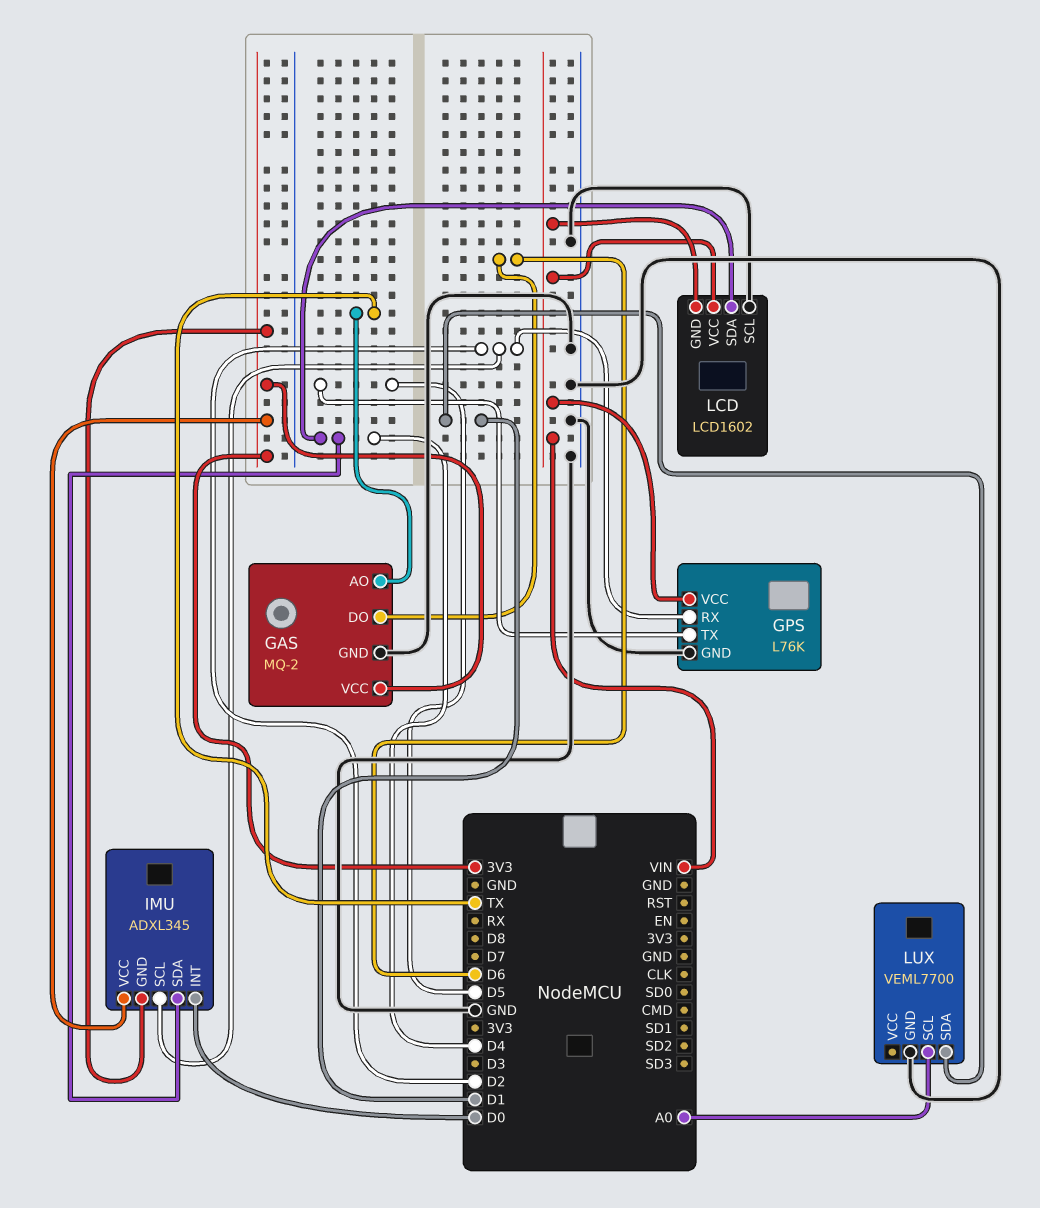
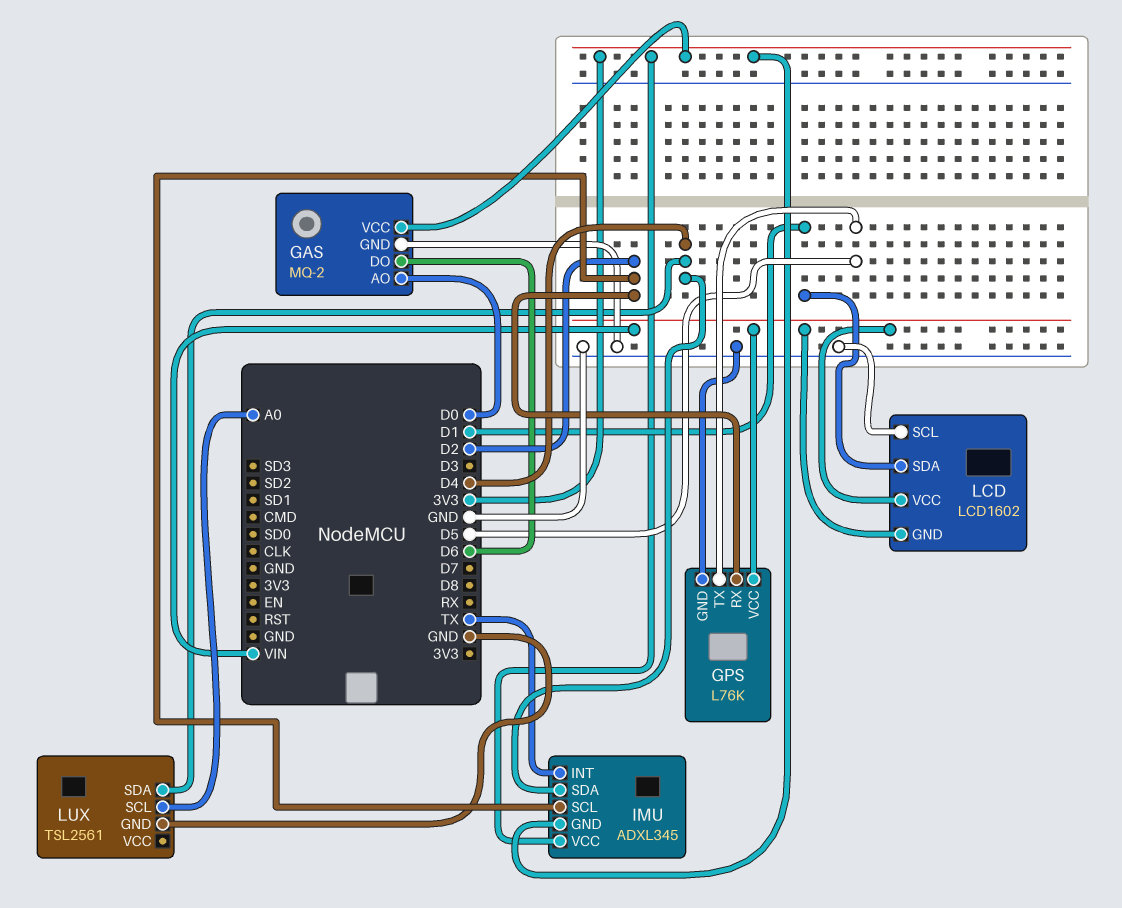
GAS pin AO: TX -> D0
IMU pin INT: D0 -> TX
LCD pin SDA: D4 -> D1
LUX: VEML7700 -> TSL2561
LUX pin SDA: D1 -> D4

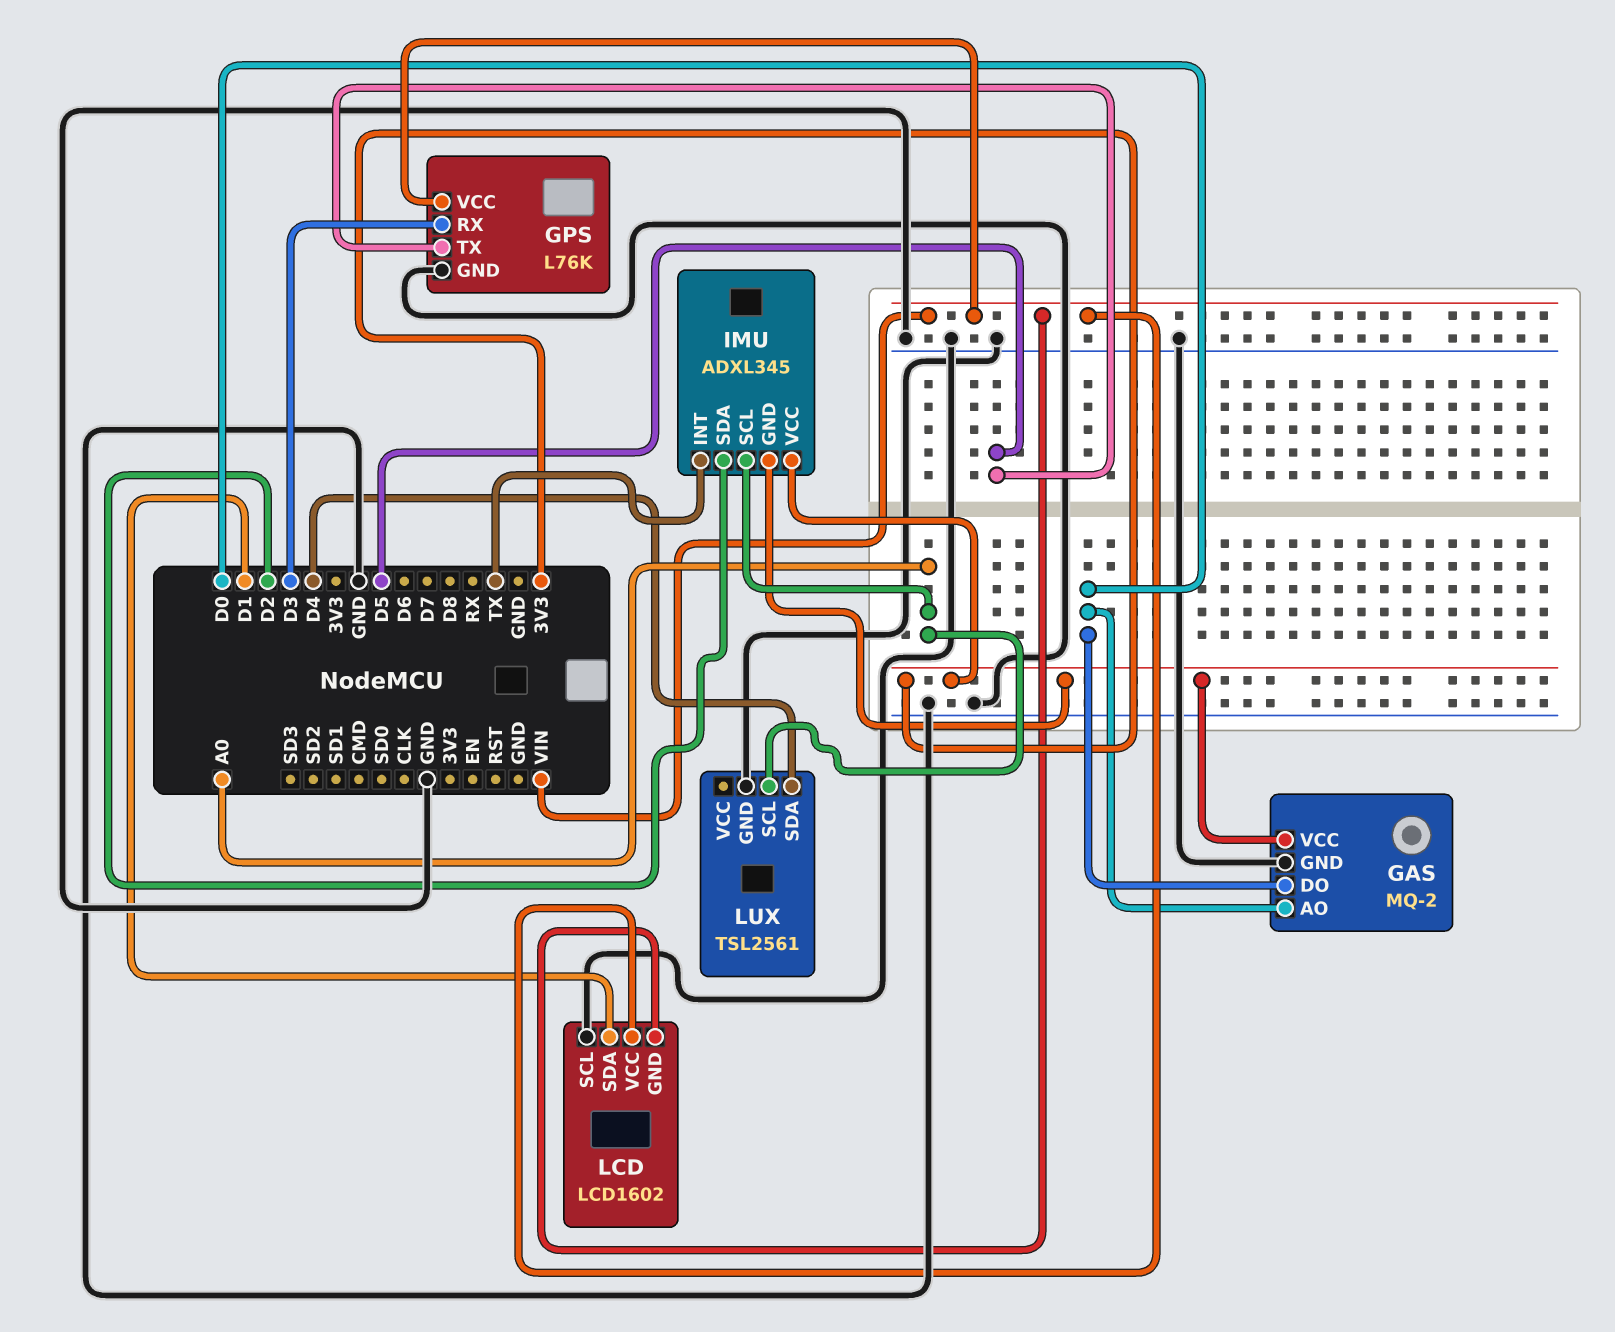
GAS pin DO: D6 -> D0
GPS pin RX: D2 -> D3
IMU pin SCL: D2 -> A0
IMU pin SDA: D4 -> D2

